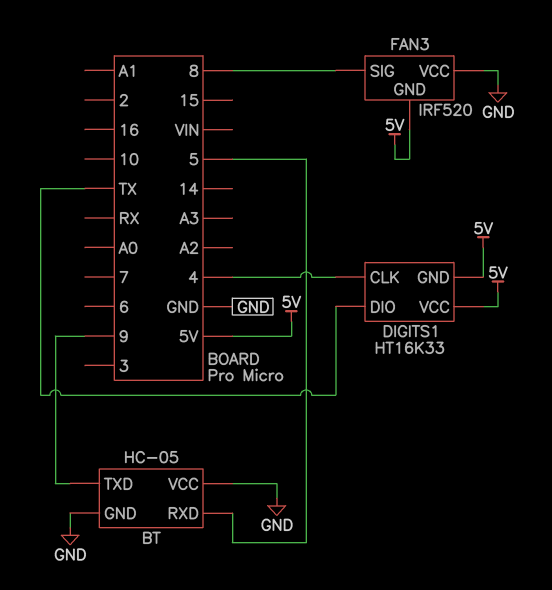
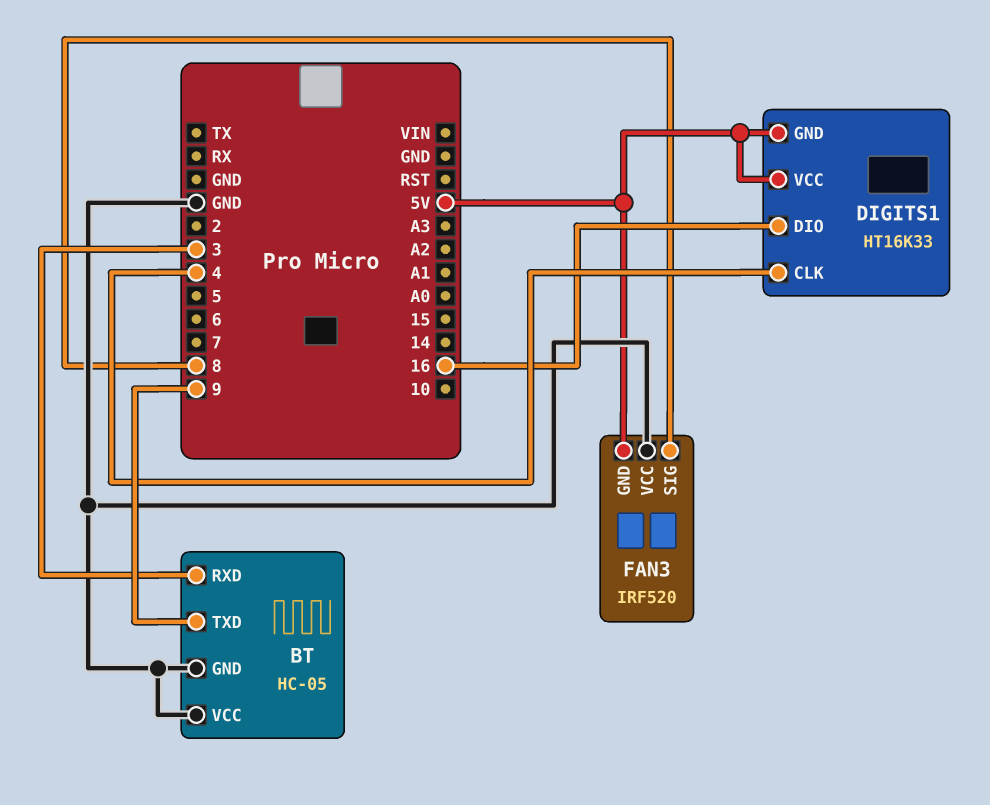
BT pin RXD: 5 -> 3
DIGITS1 pin DIO: TX -> 16

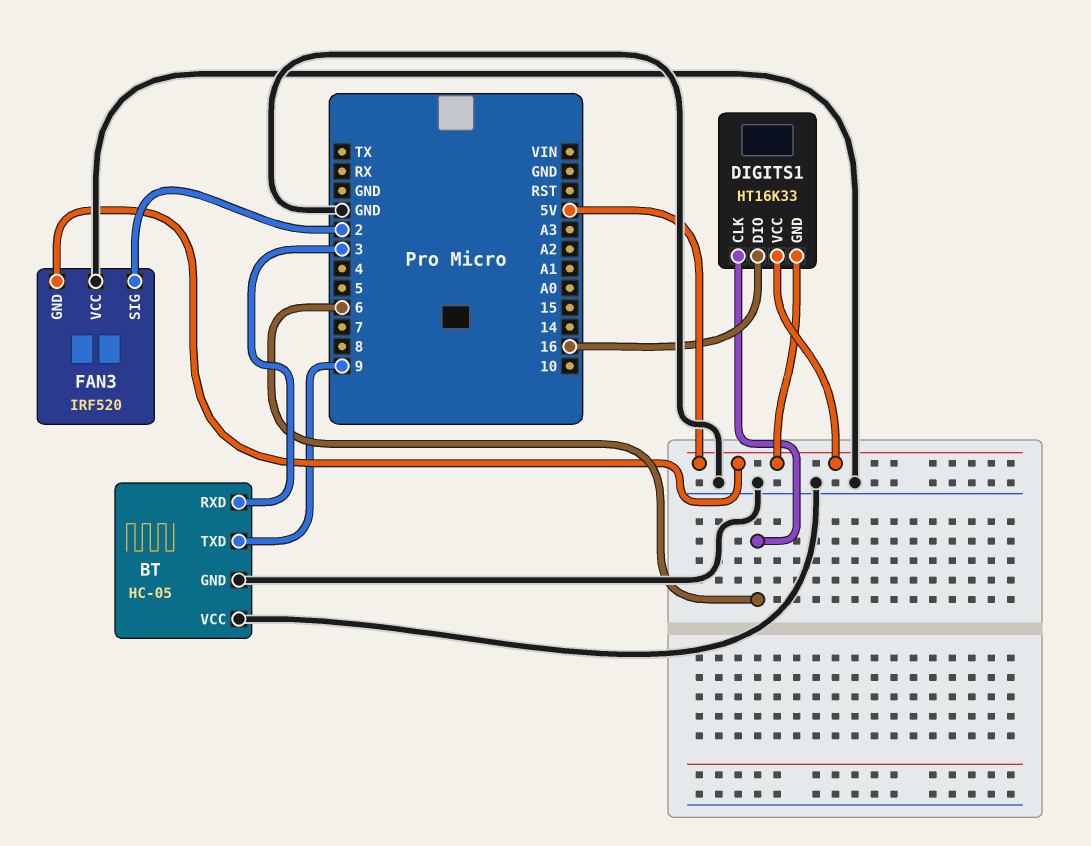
DIGITS1 pin CLK: 4 -> 6
FAN3 pin SIG: 8 -> 2

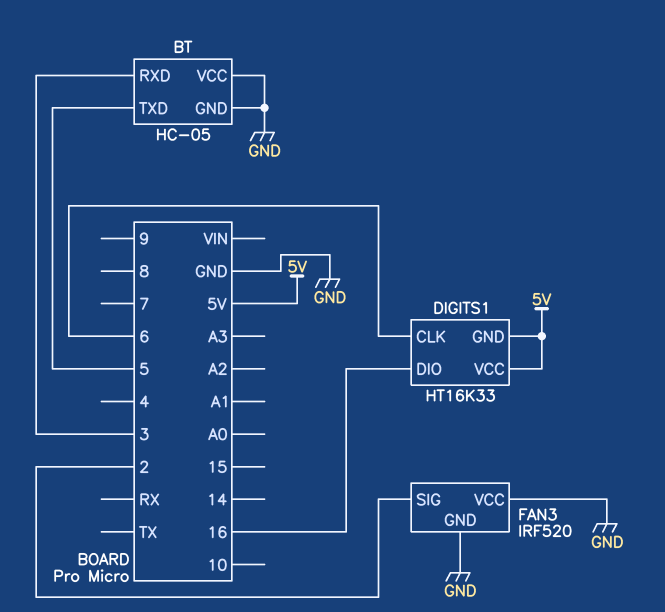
BT pin TXD: 9 -> 5
FAN3 pin GND: 5V -> GND

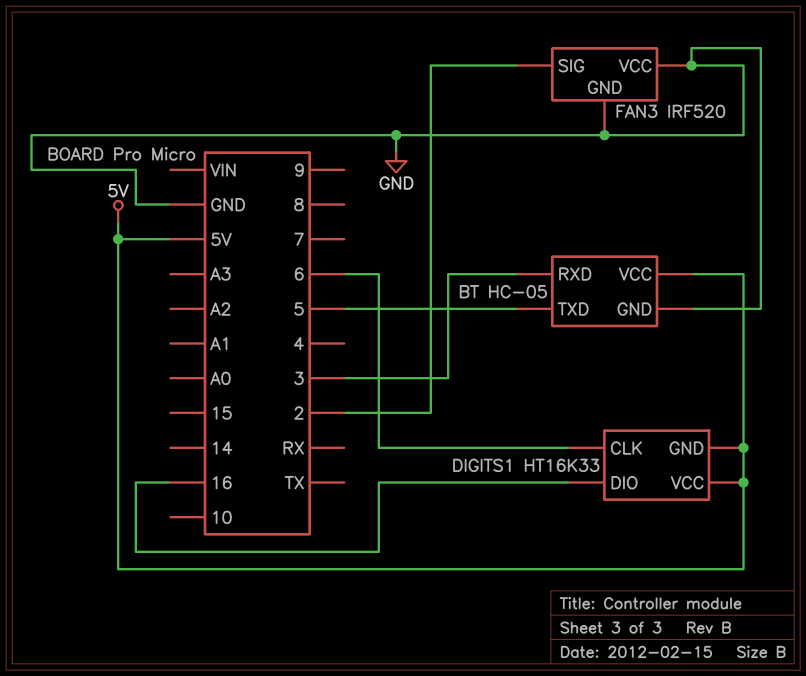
BT pin VCC: GND -> 5V

